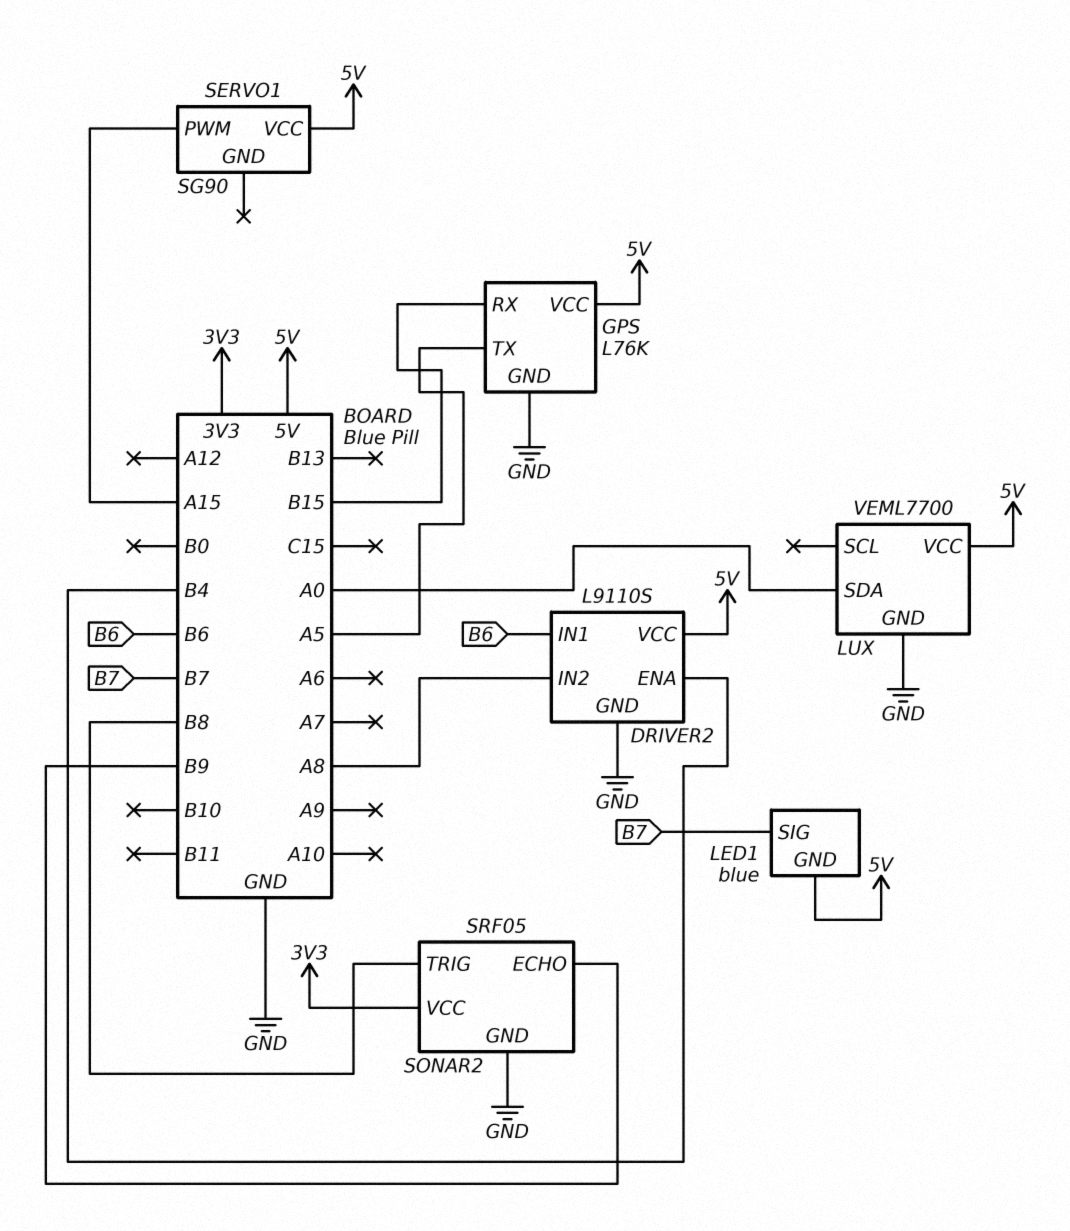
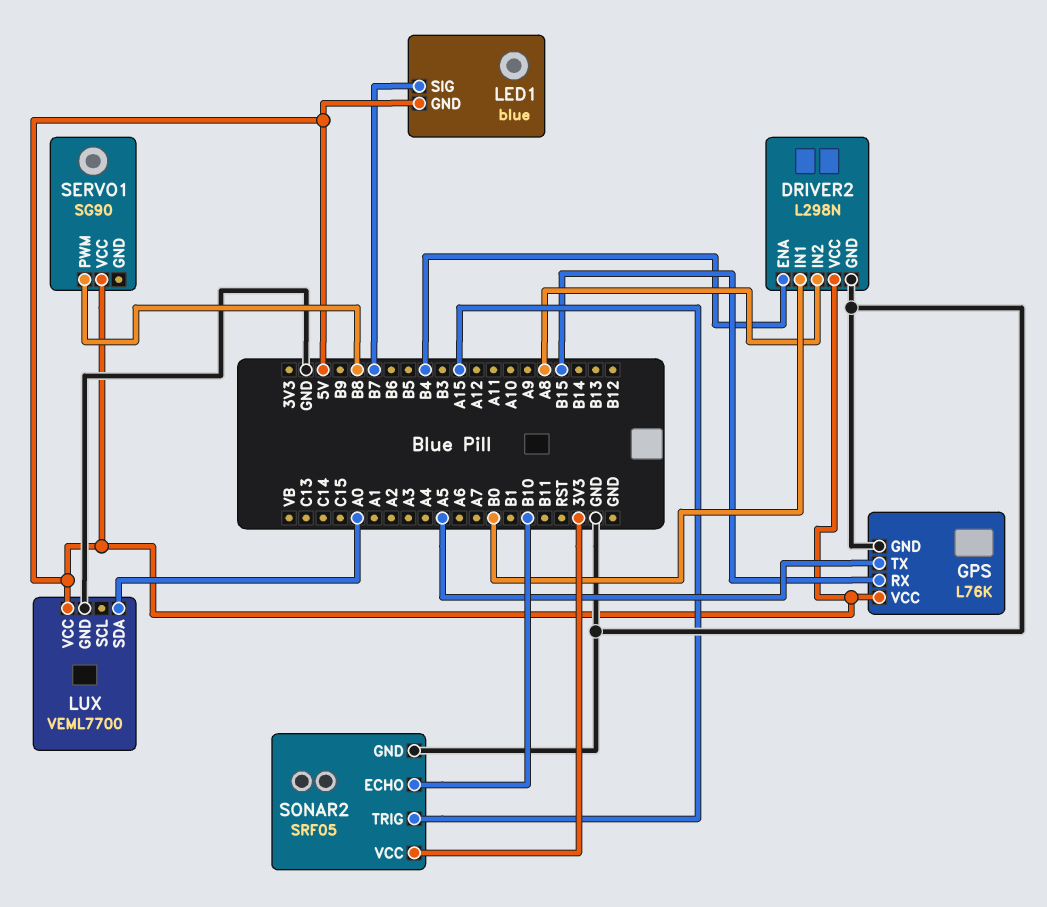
DRIVER2: L9110S -> L298N
DRIVER2 pin IN1: B6 -> B0
SERVO1 pin PWM: A15 -> B8
SONAR2 pin ECHO: B9 -> B10
SONAR2 pin TRIG: B8 -> A15

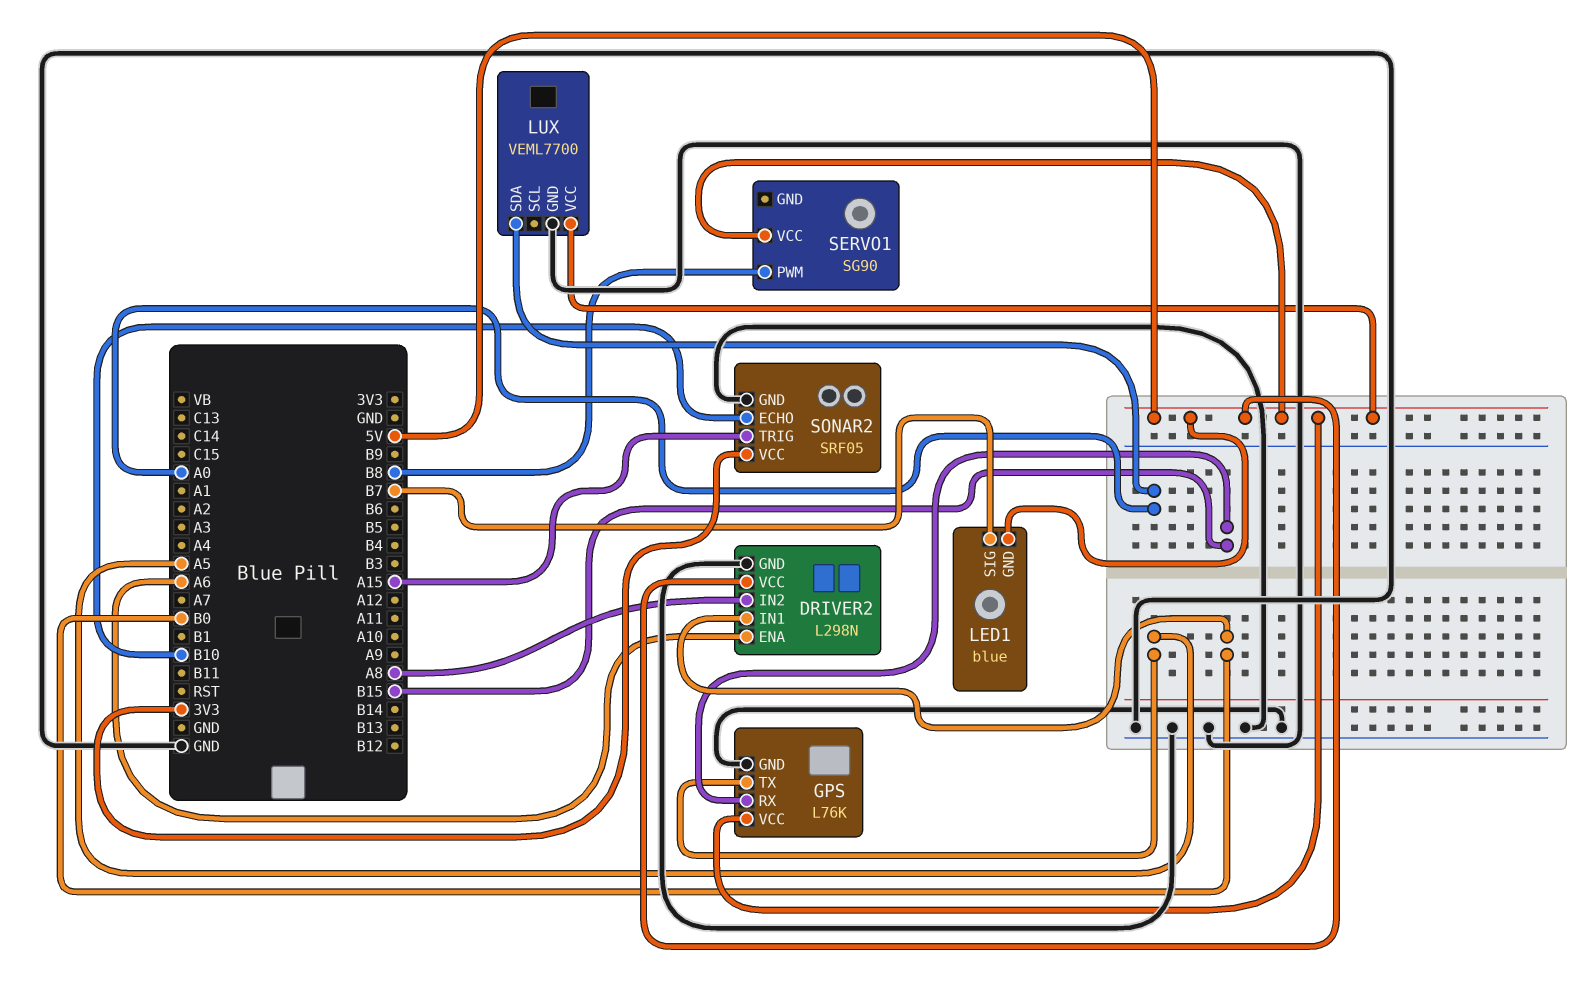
DRIVER2 pin ENA: B4 -> A6

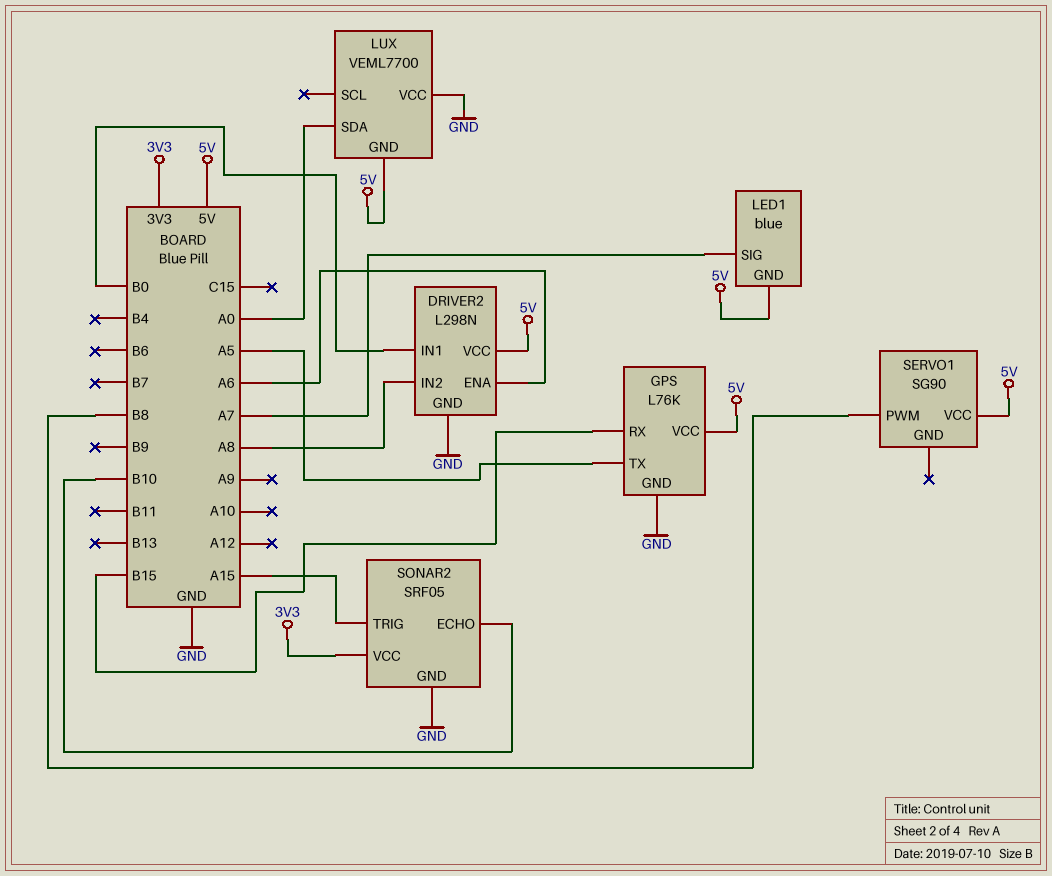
LED1 pin SIG: B7 -> A7
LUX pin GND: GND -> 5V
LUX pin VCC: 5V -> GND

